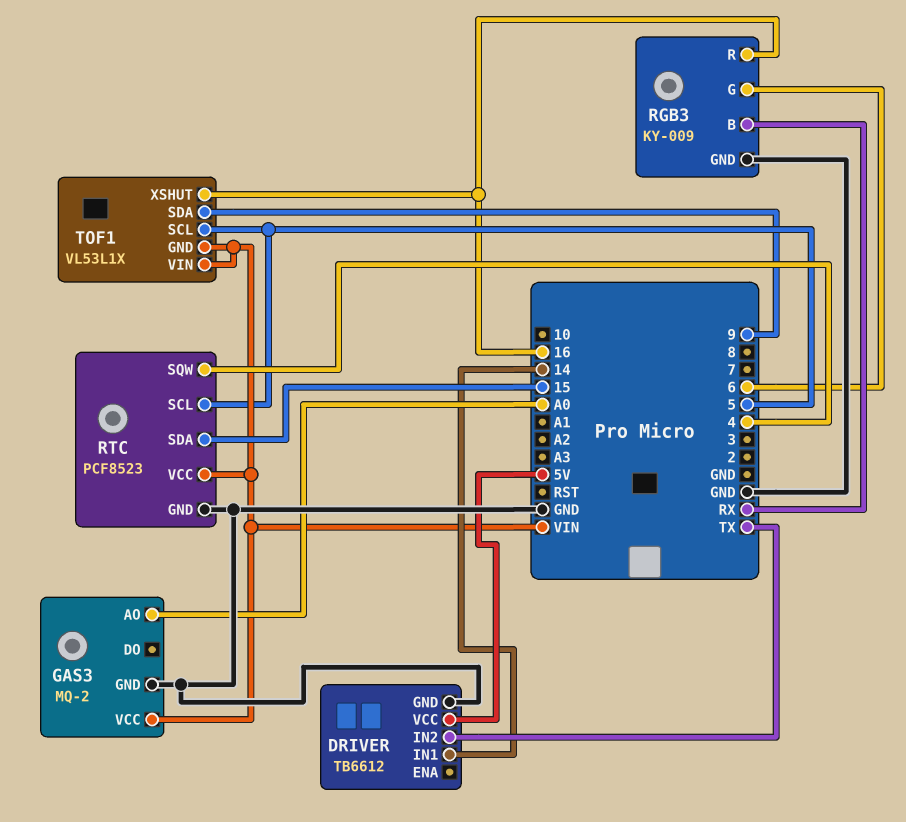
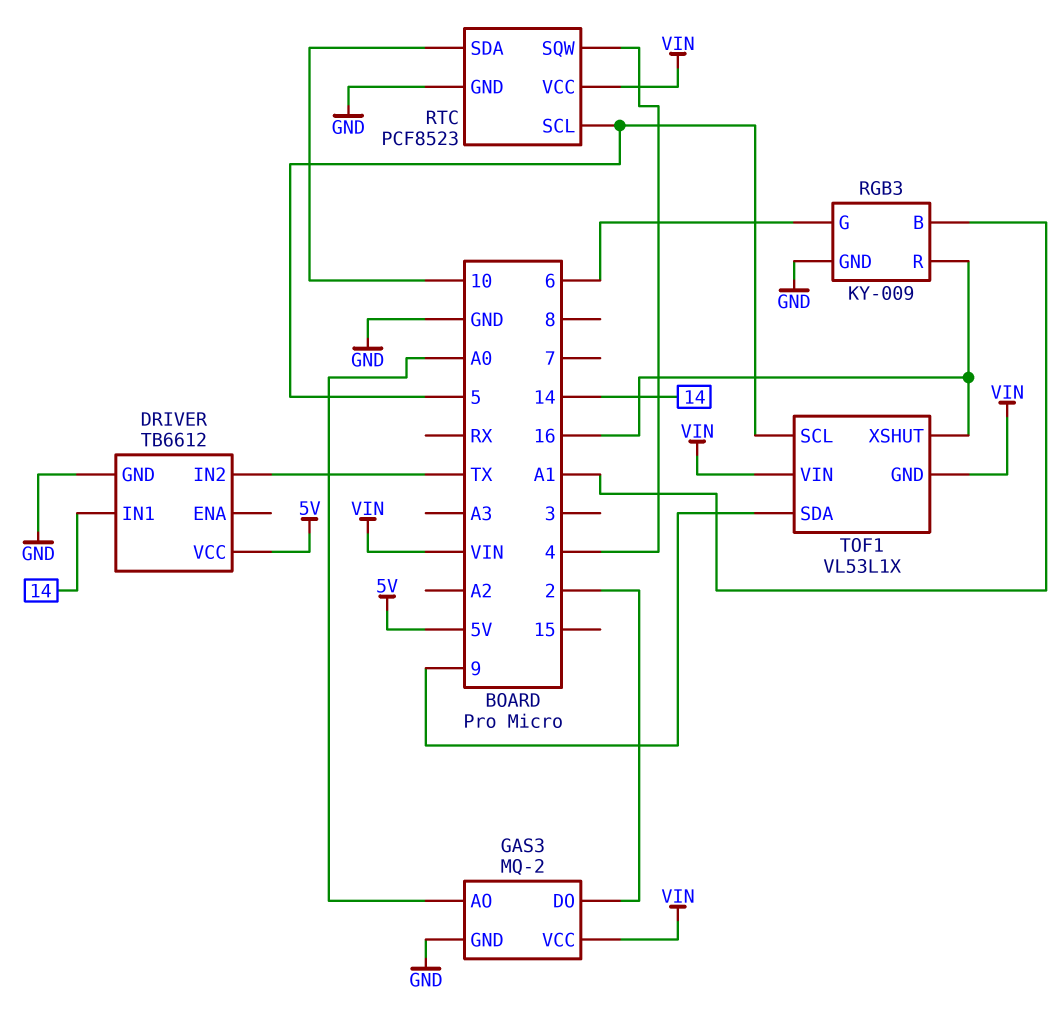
GAS3 pin DO: none -> 2
RGB3 pin B: RX -> A1
RTC pin SDA: 15 -> 10

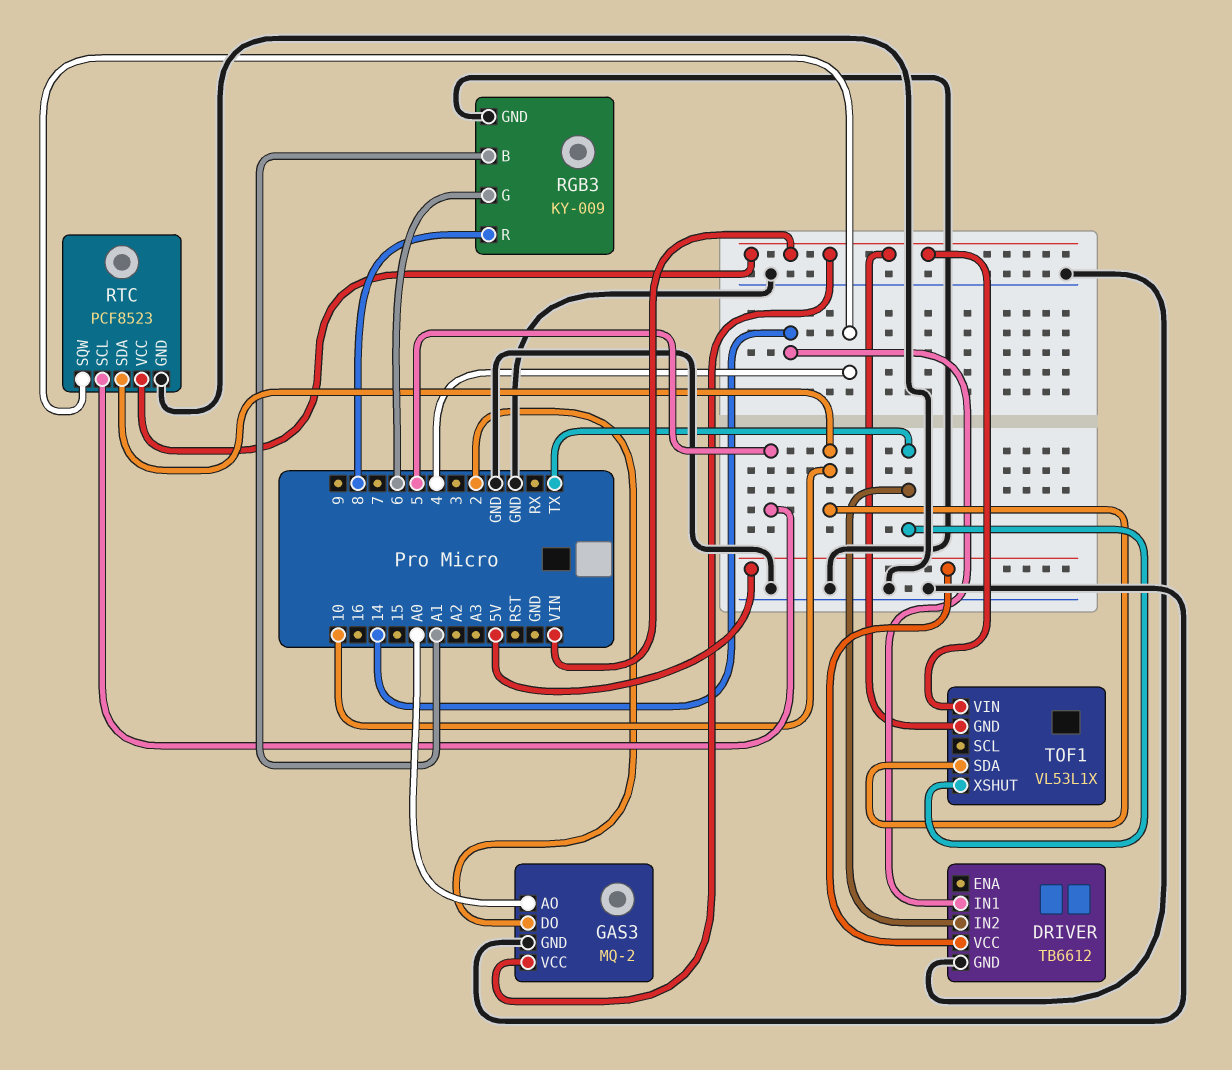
RGB3 pin R: 16 -> 8
TOF1 pin SCL: 5 -> none
TOF1 pin SDA: 9 -> 10
TOF1 pin XSHUT: 16 -> TX

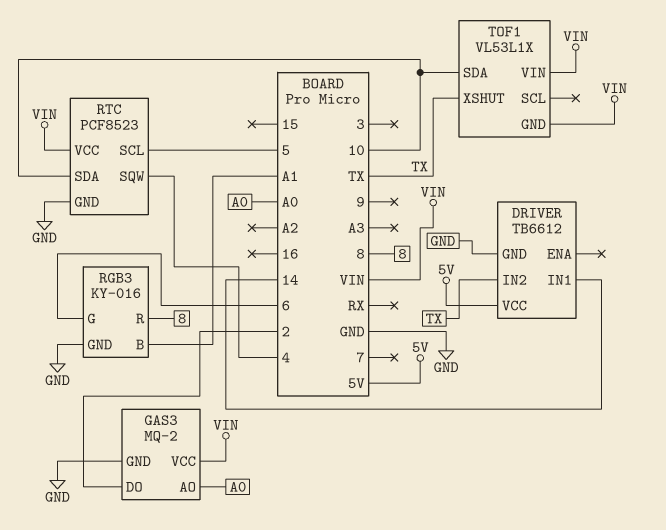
RGB3: KY-009 -> KY-016

